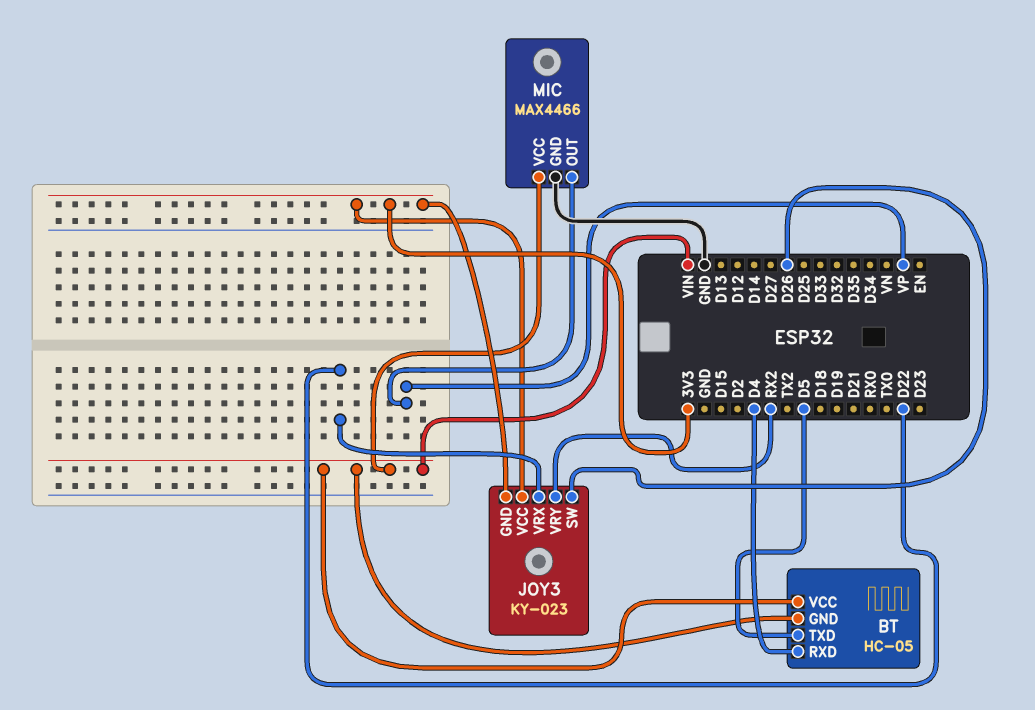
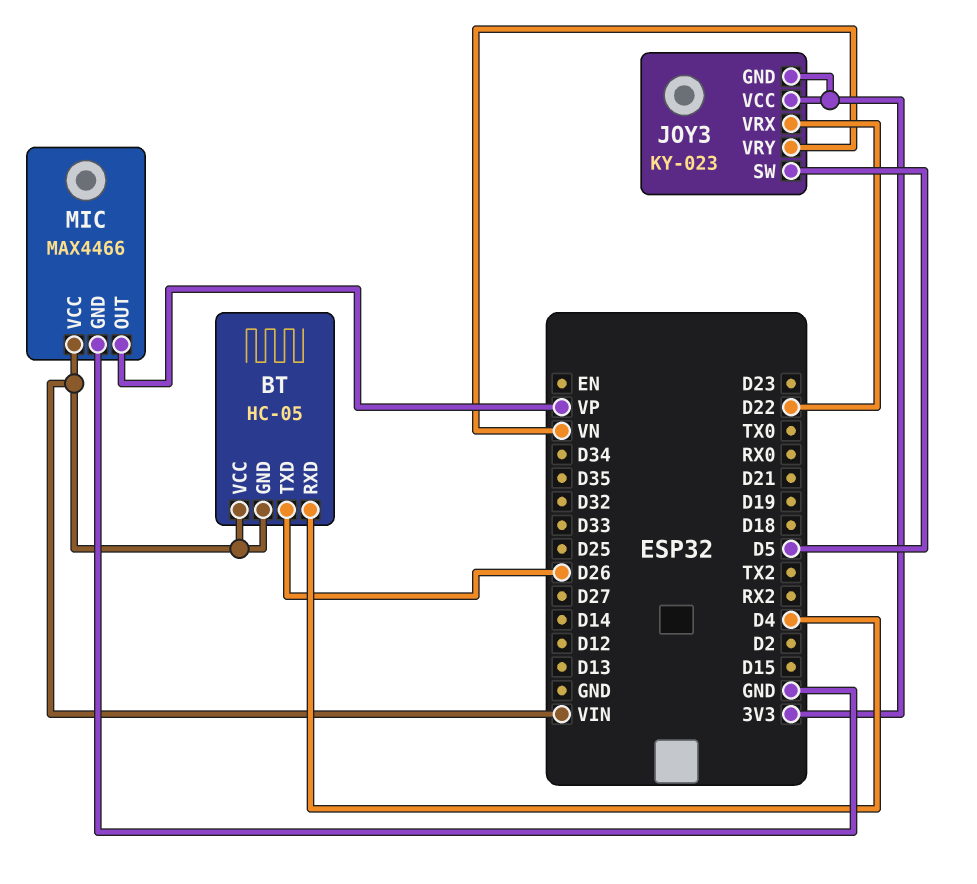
BT pin TXD: D5 -> D26
JOY3 pin SW: D26 -> D5
JOY3 pin VRY: RX2 -> VN

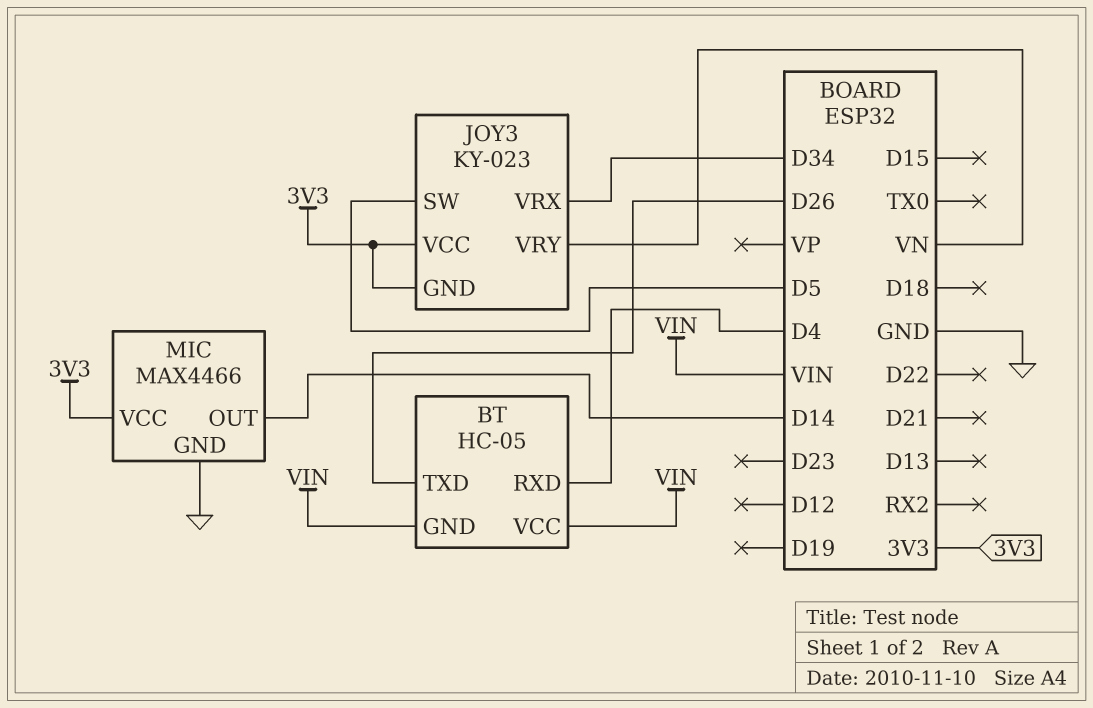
JOY3 pin VRX: D22 -> D34
MIC pin OUT: VP -> D14
MIC pin VCC: VIN -> 3V3

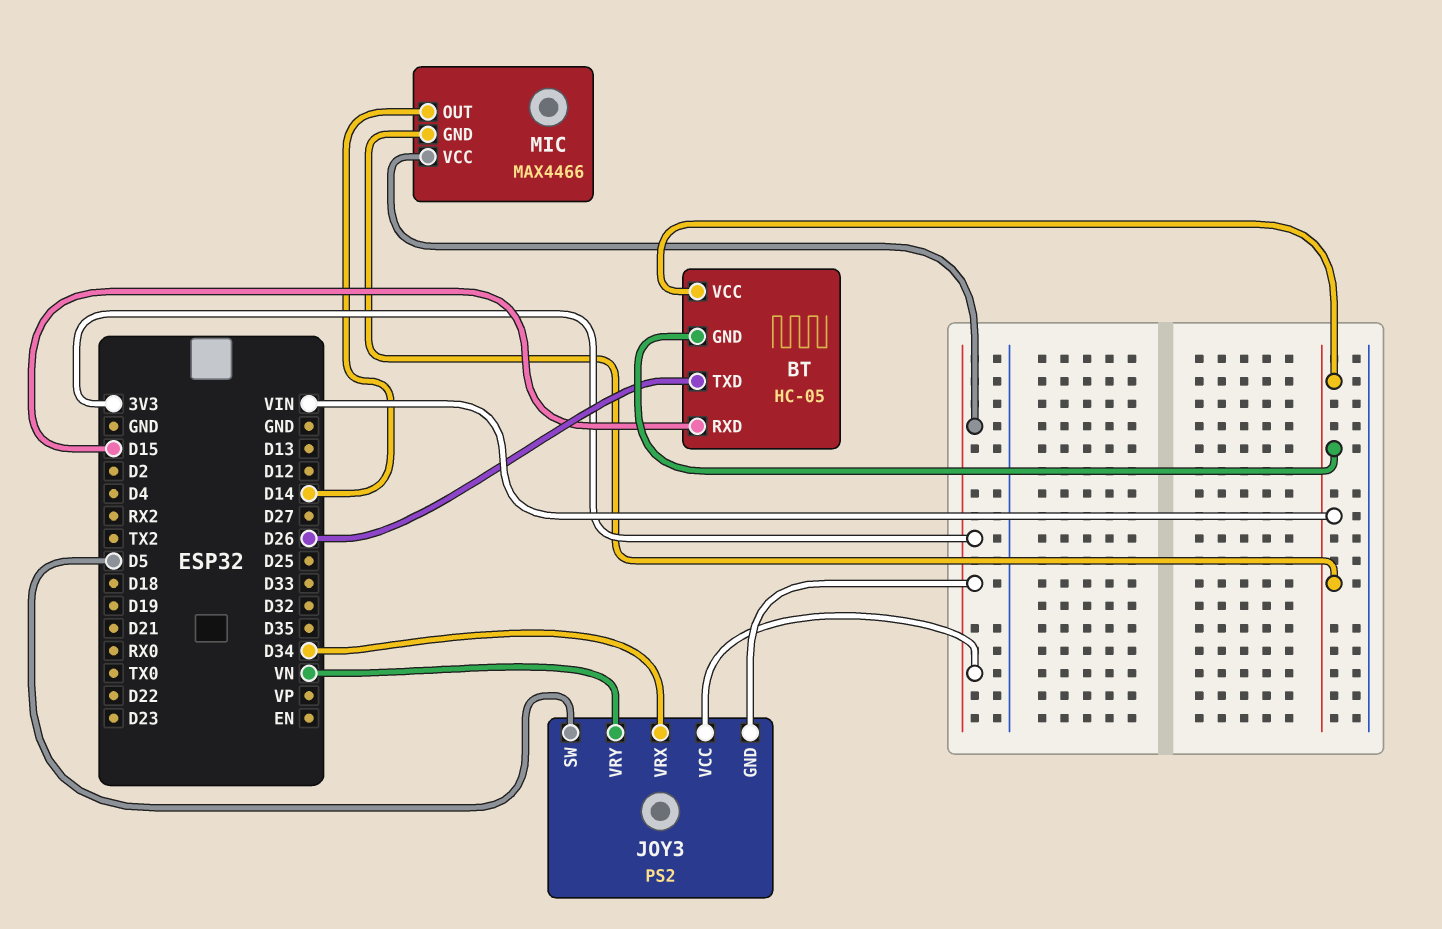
BT pin RXD: D4 -> D15
JOY3: KY-023 -> PS2
MIC pin GND: GND -> VIN

